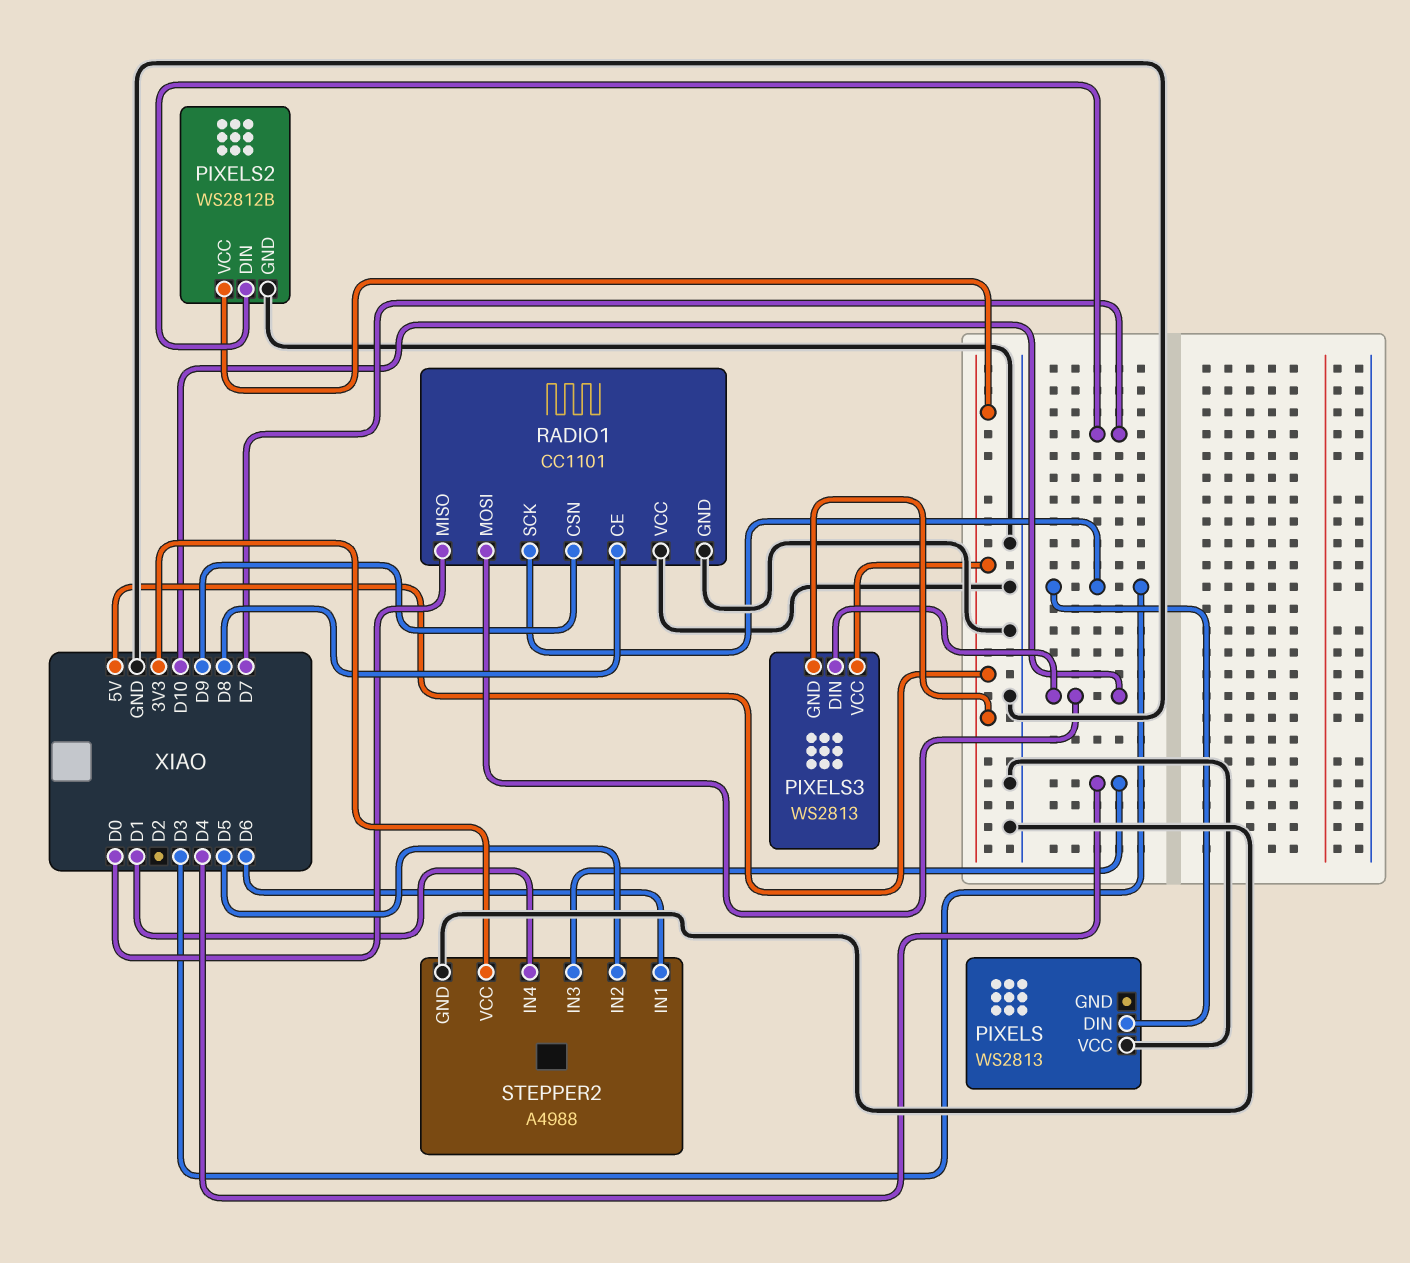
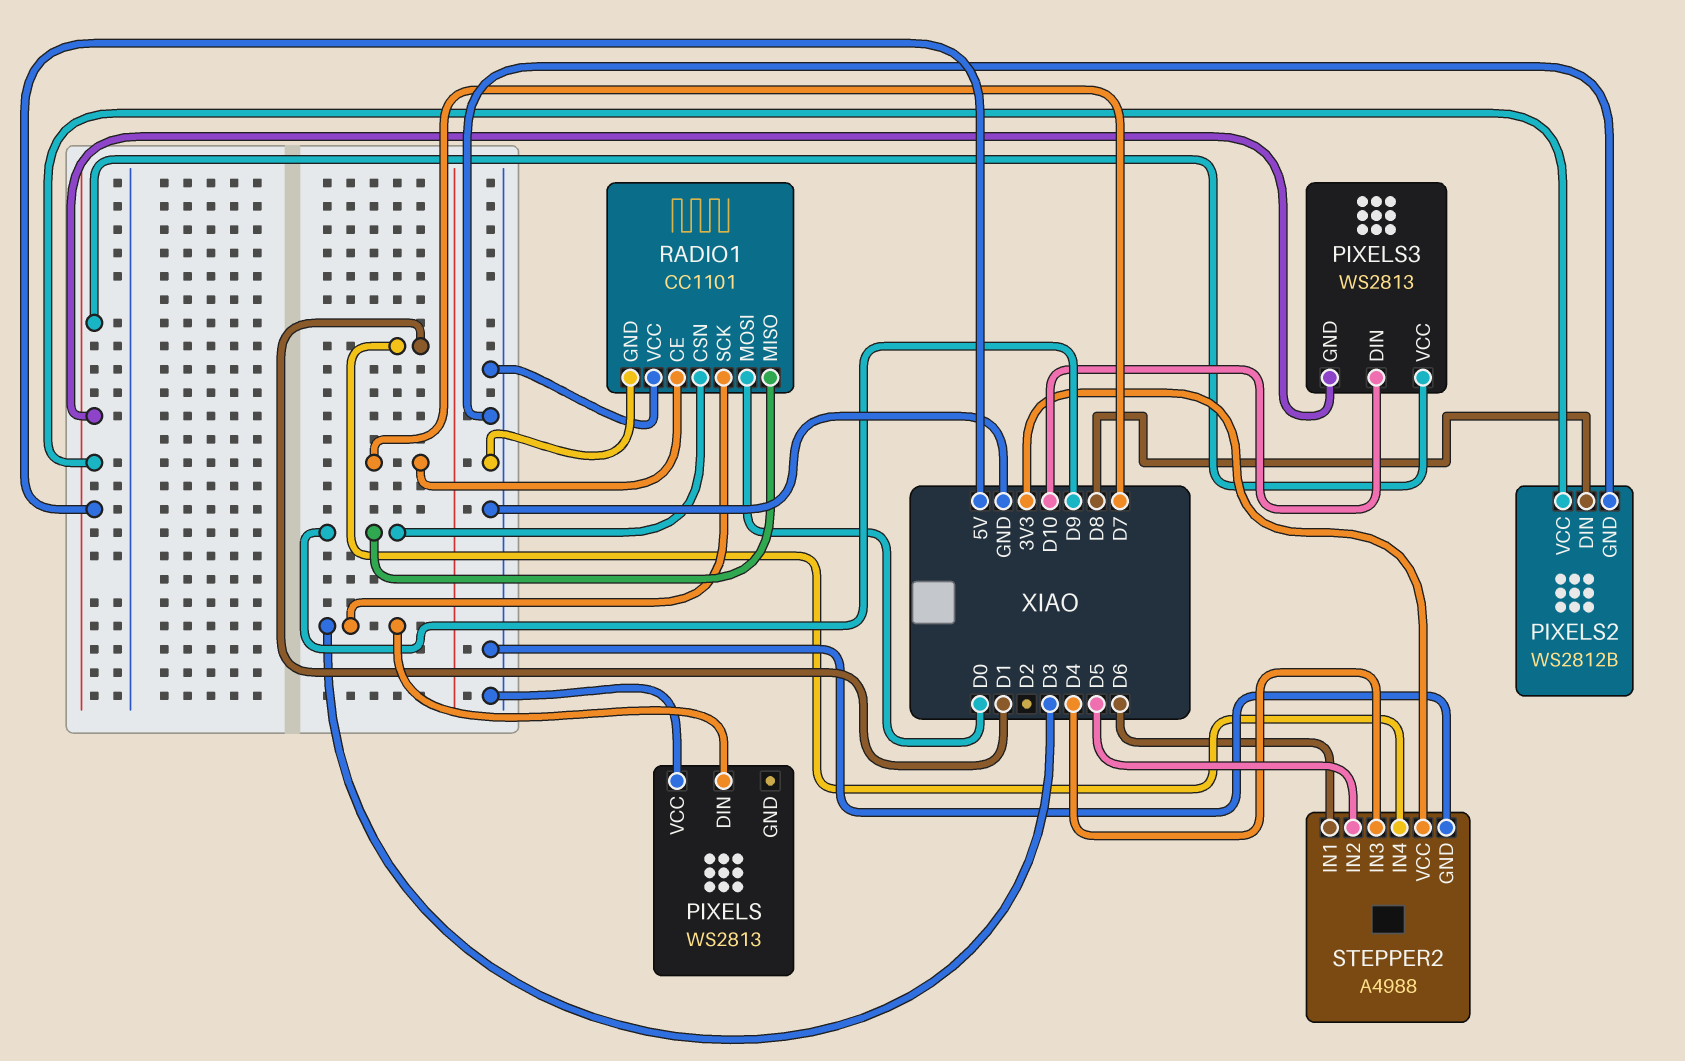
PIXELS2 pin DIN: D7 -> D8
RADIO1 pin CE: D8 -> D7
RADIO1 pin MISO: D0 -> D9
RADIO1 pin MOSI: D10 -> D0

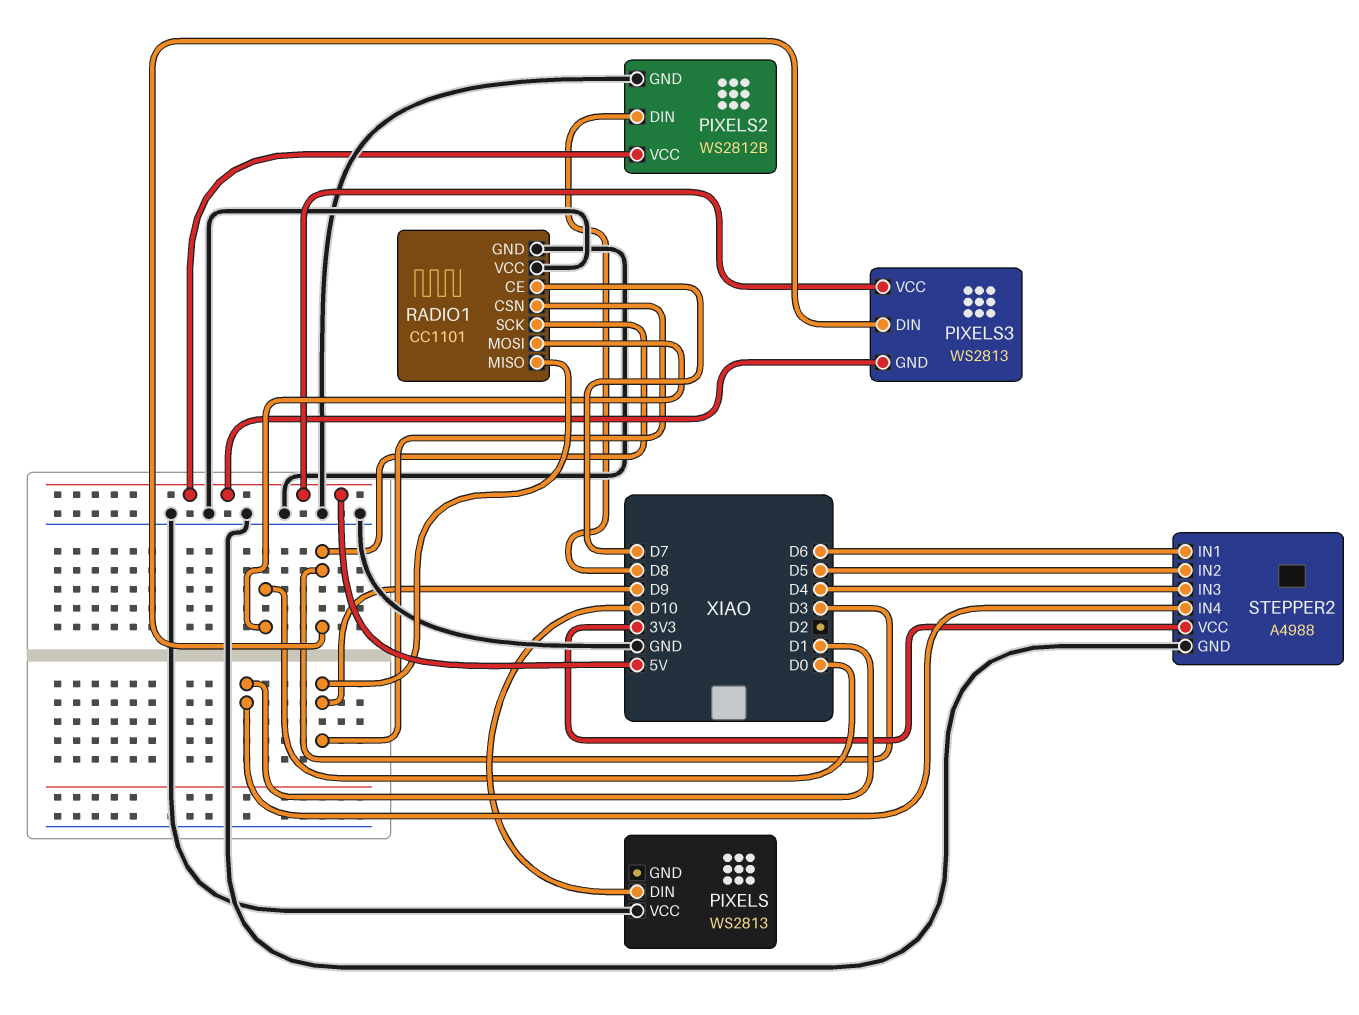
PIXELS pin DIN: D3 -> D10
PIXELS3 pin DIN: D10 -> D3

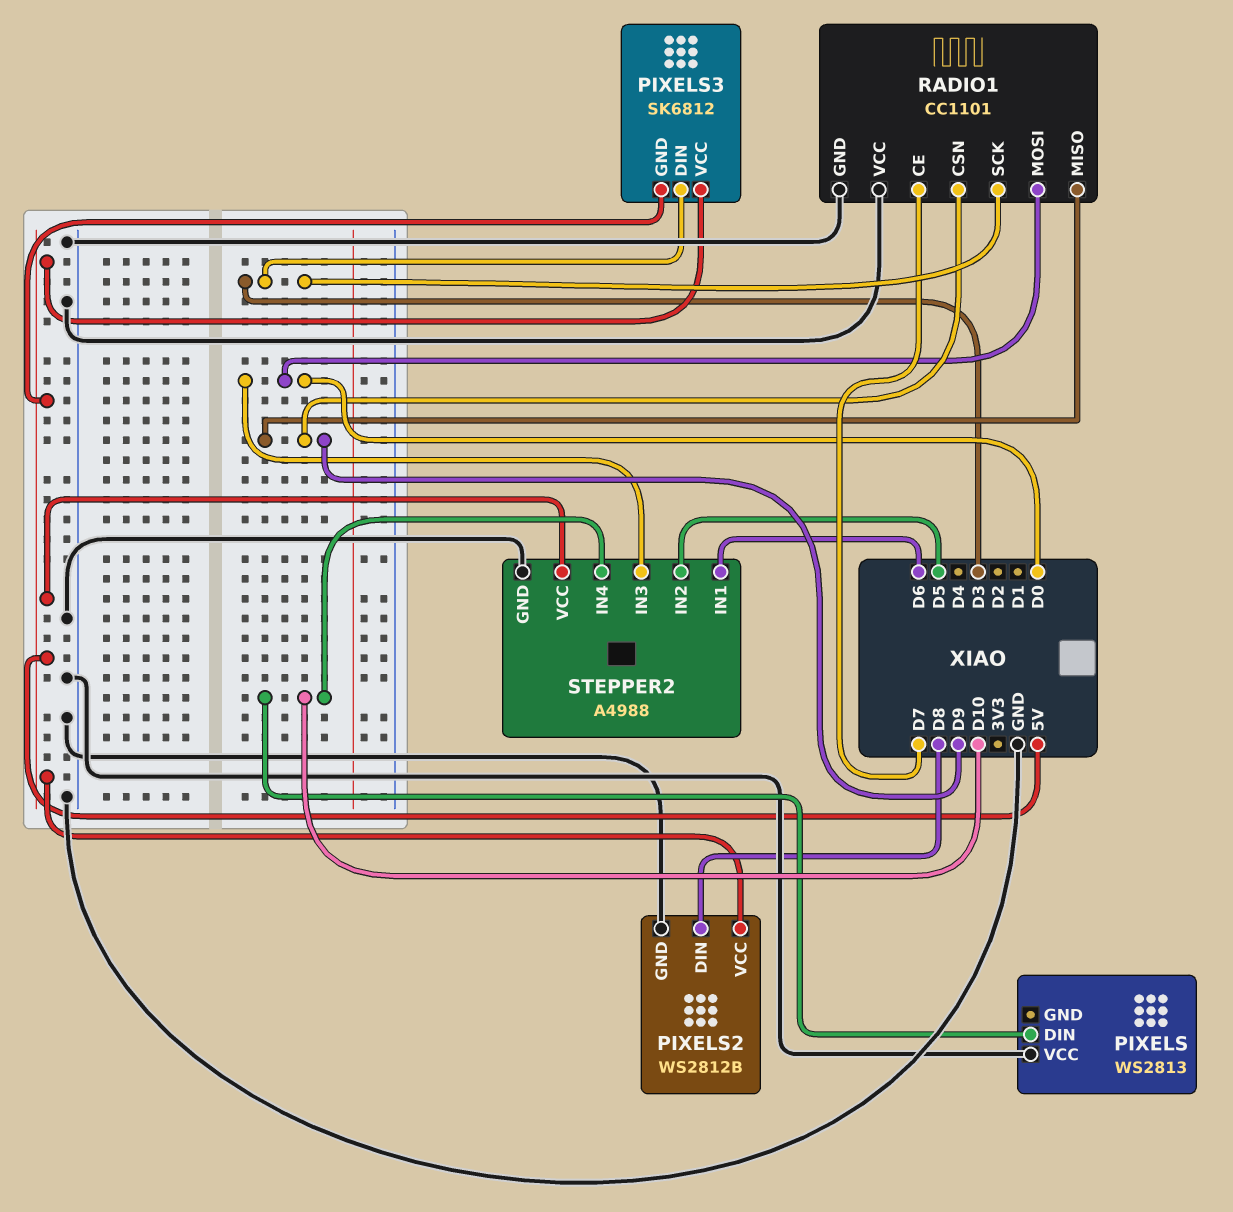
PIXELS3: WS2813 -> SK6812
STEPPER2 pin IN3: D4 -> D0
STEPPER2 pin IN4: D1 -> D10
STEPPER2 pin VCC: 3V3 -> 5V

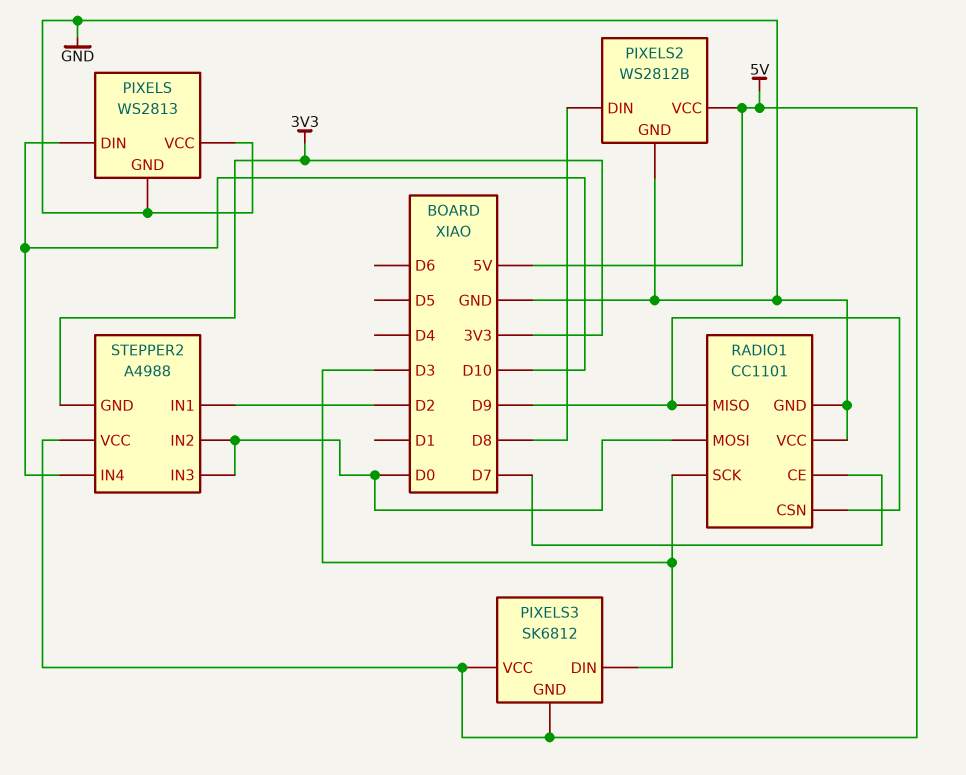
PIXELS pin GND: none -> GND
STEPPER2 pin GND: GND -> 3V3
STEPPER2 pin IN1: D6 -> D2
STEPPER2 pin IN2: D5 -> D0

